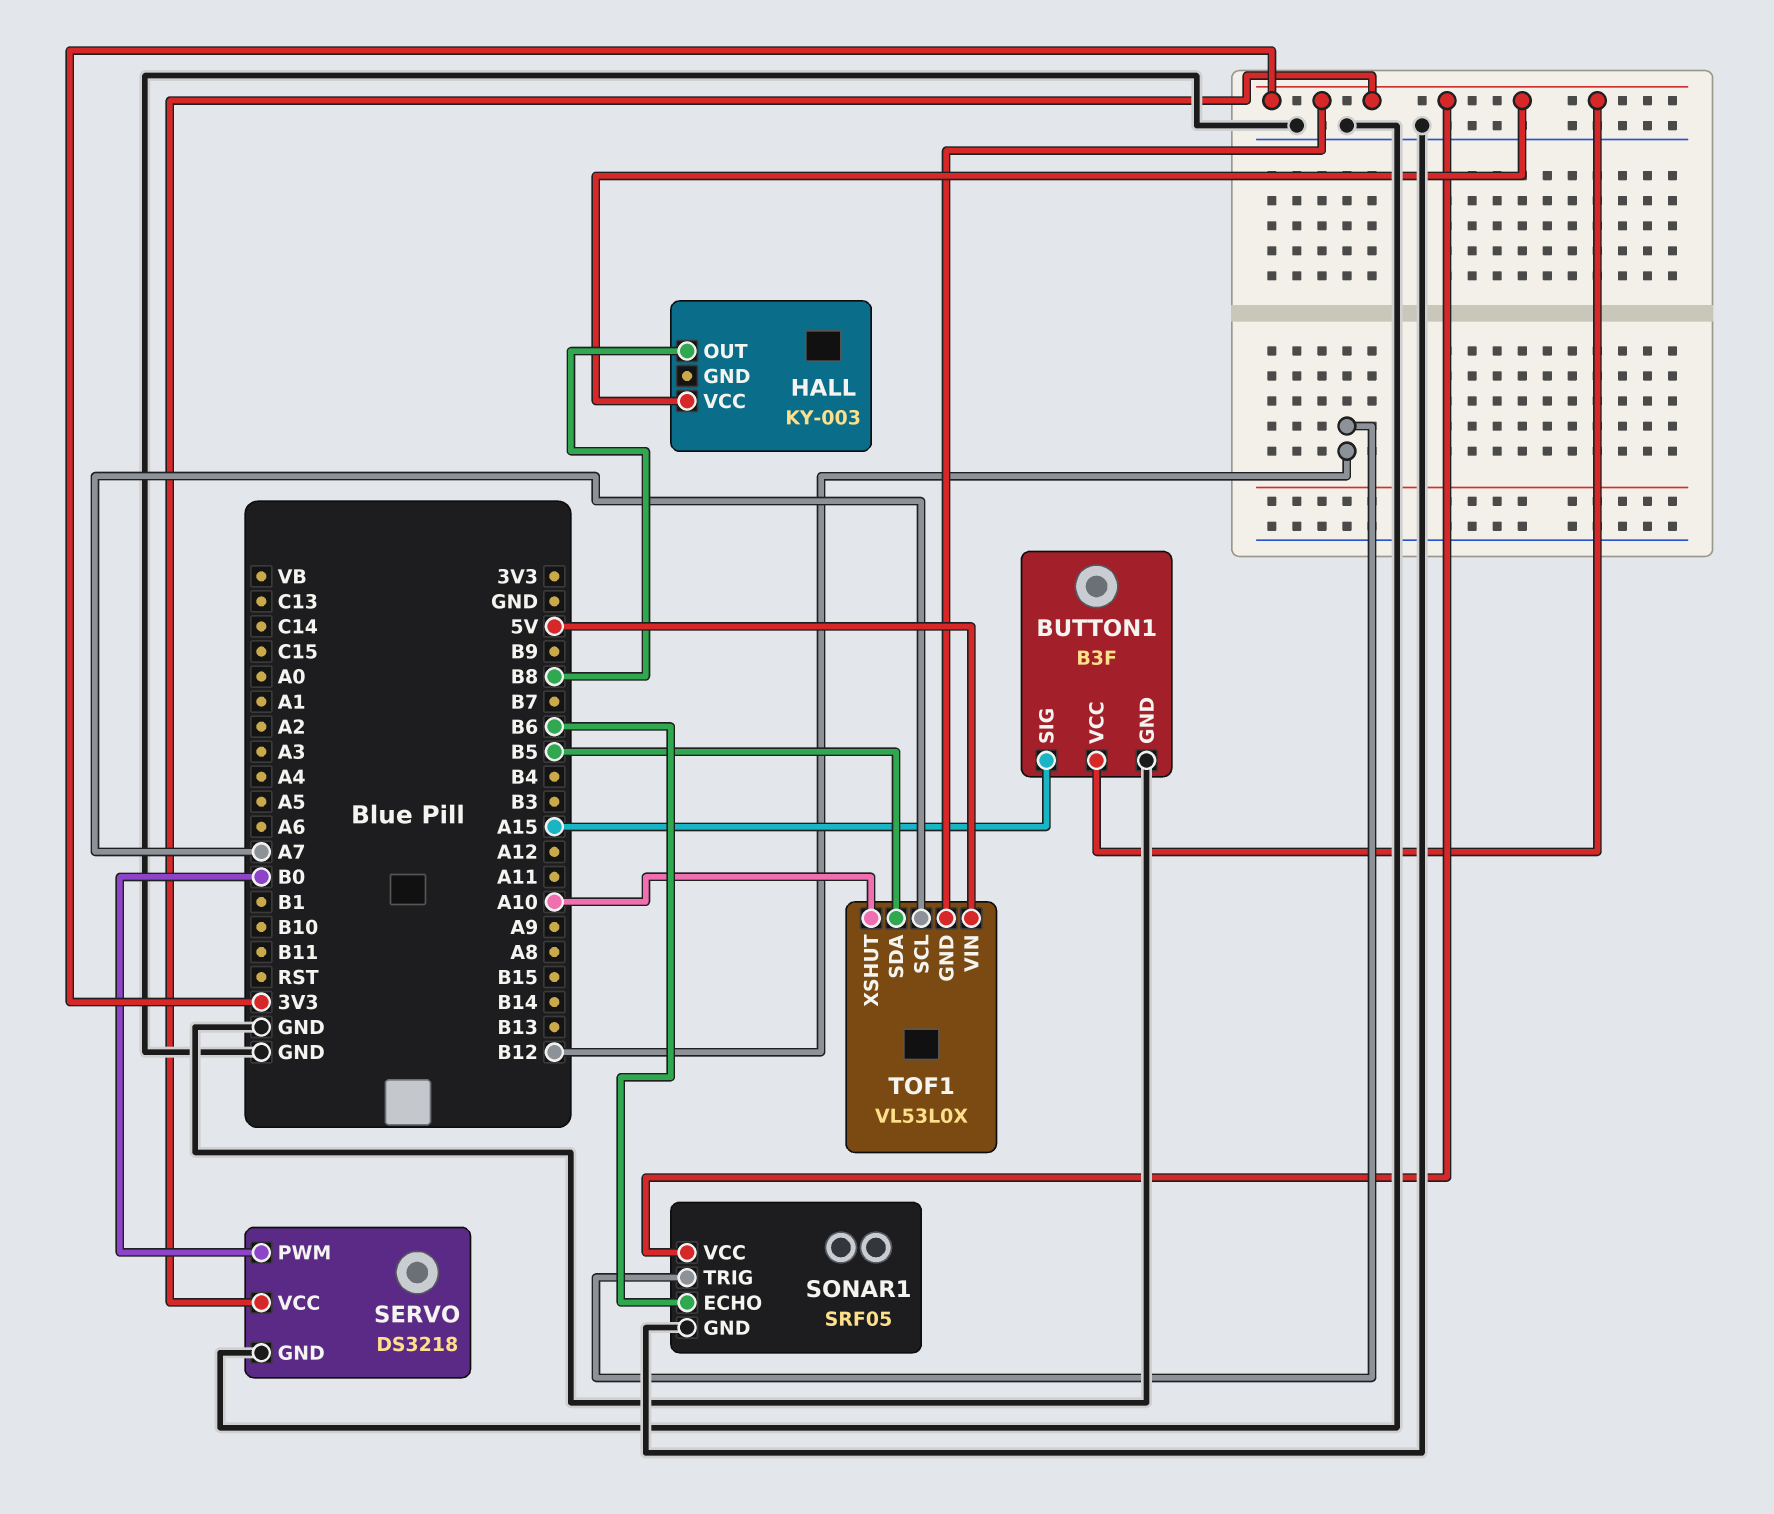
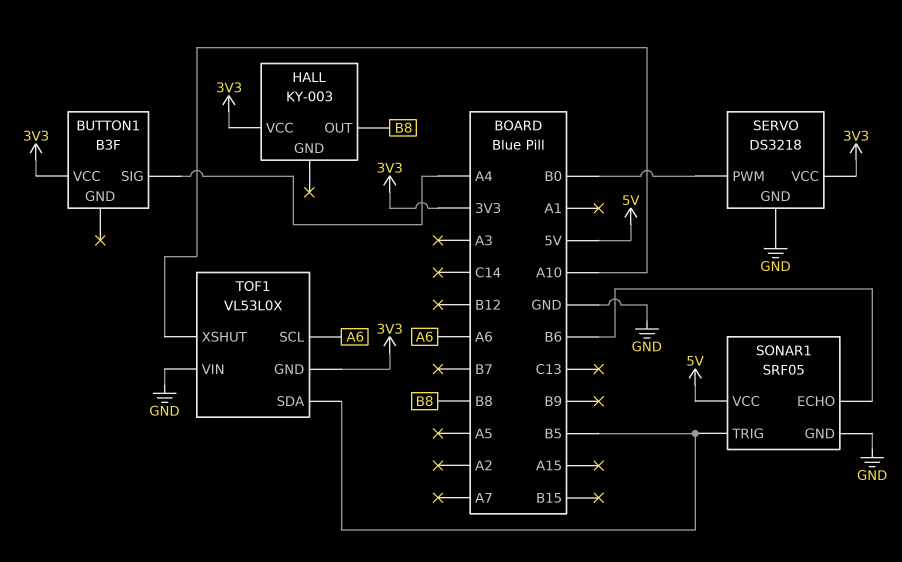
BUTTON1 pin GND: GND -> none
BUTTON1 pin SIG: A15 -> A4
SONAR1 pin TRIG: B12 -> B5
SONAR1 pin VCC: 3V3 -> 5V
TOF1 pin SCL: A7 -> A6
TOF1 pin VIN: 5V -> GND

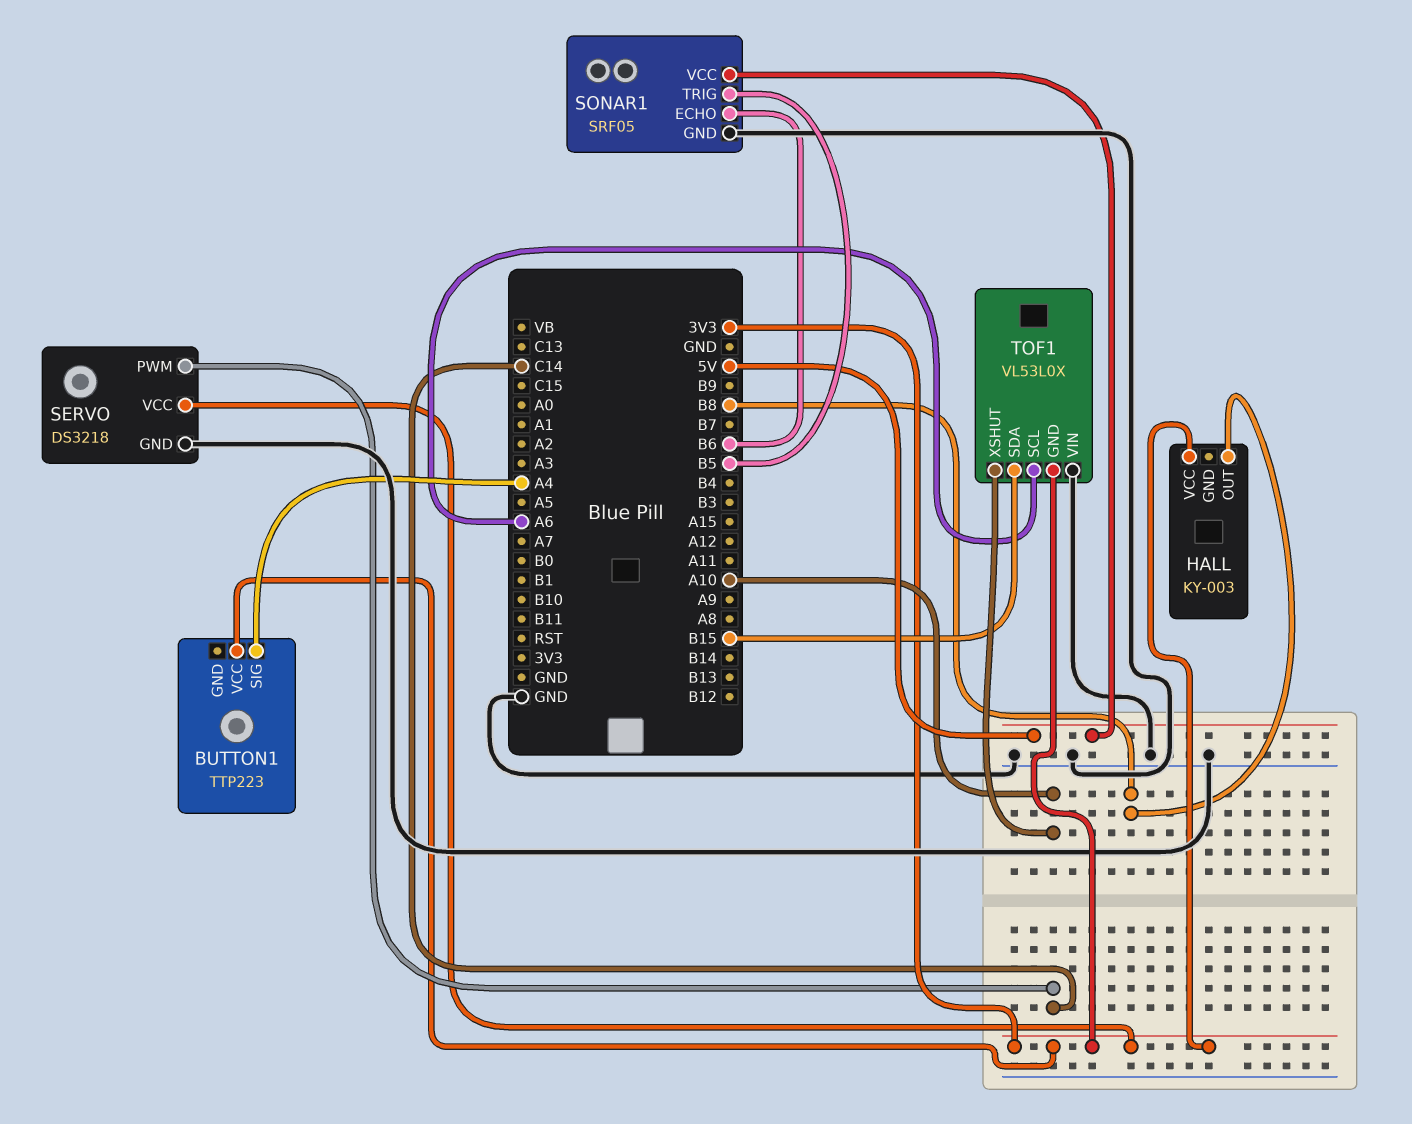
BUTTON1: B3F -> TTP223
SERVO pin PWM: B0 -> C14
TOF1 pin SDA: B5 -> B15

